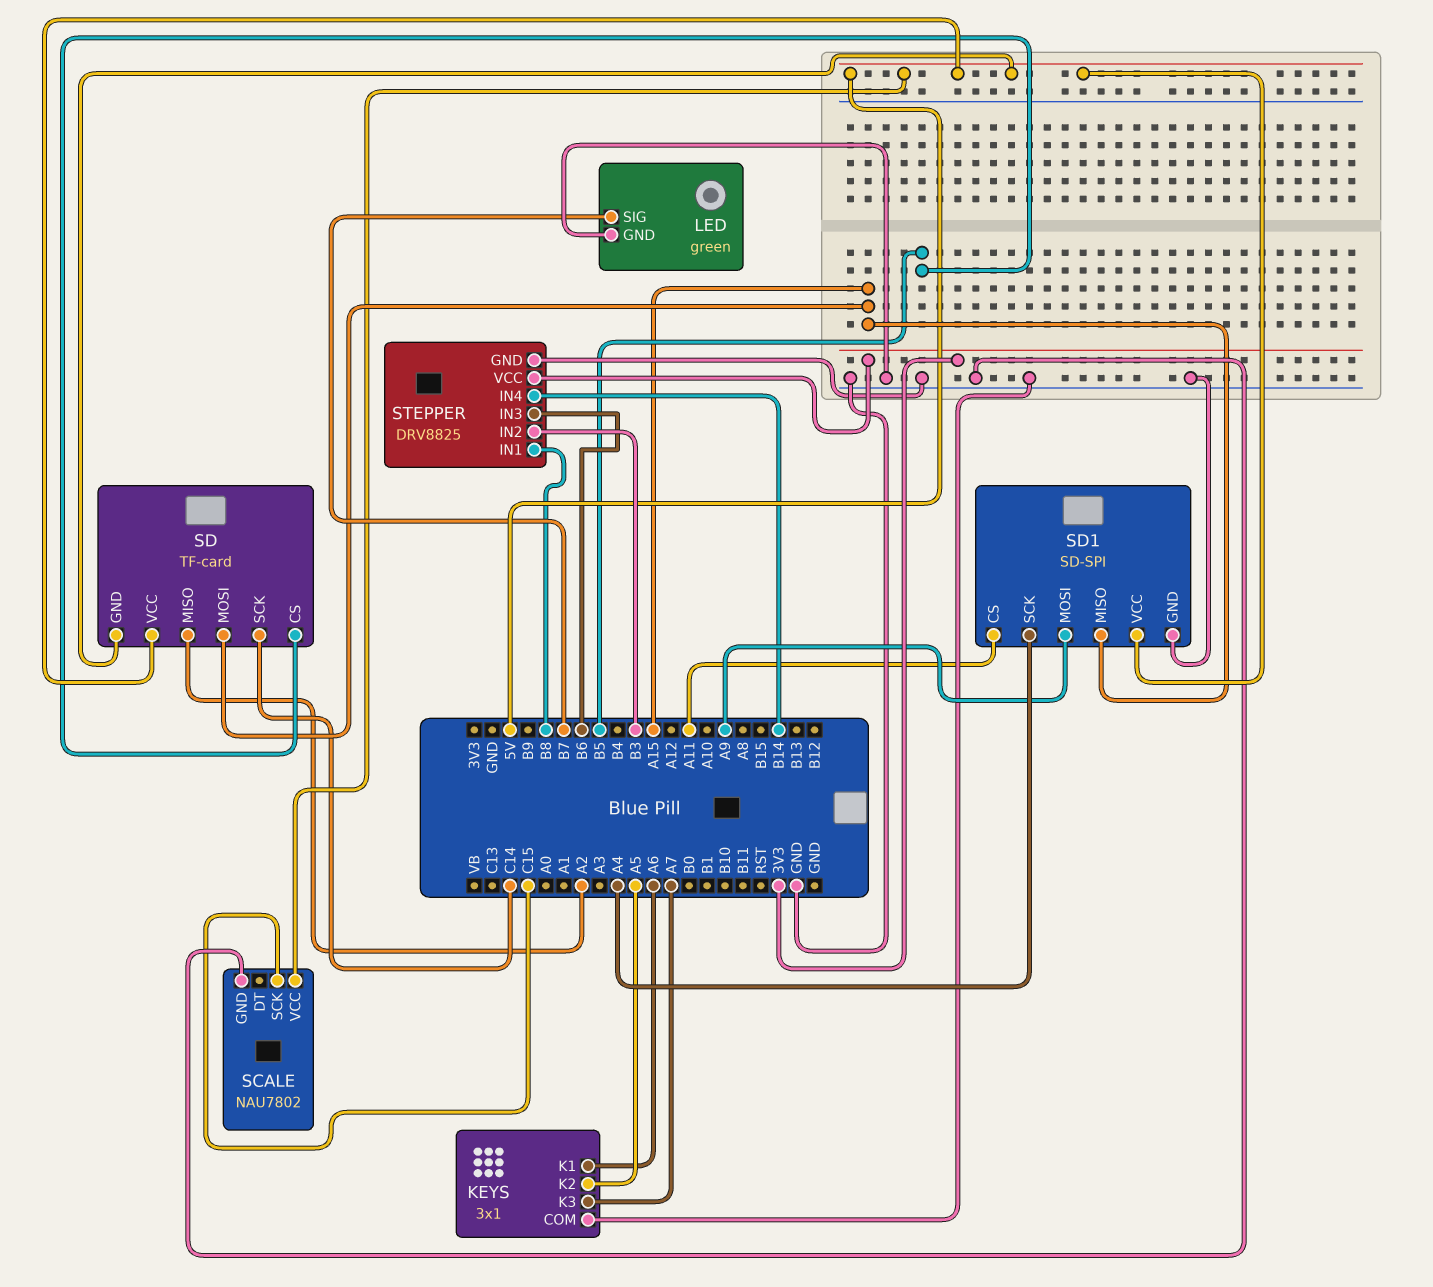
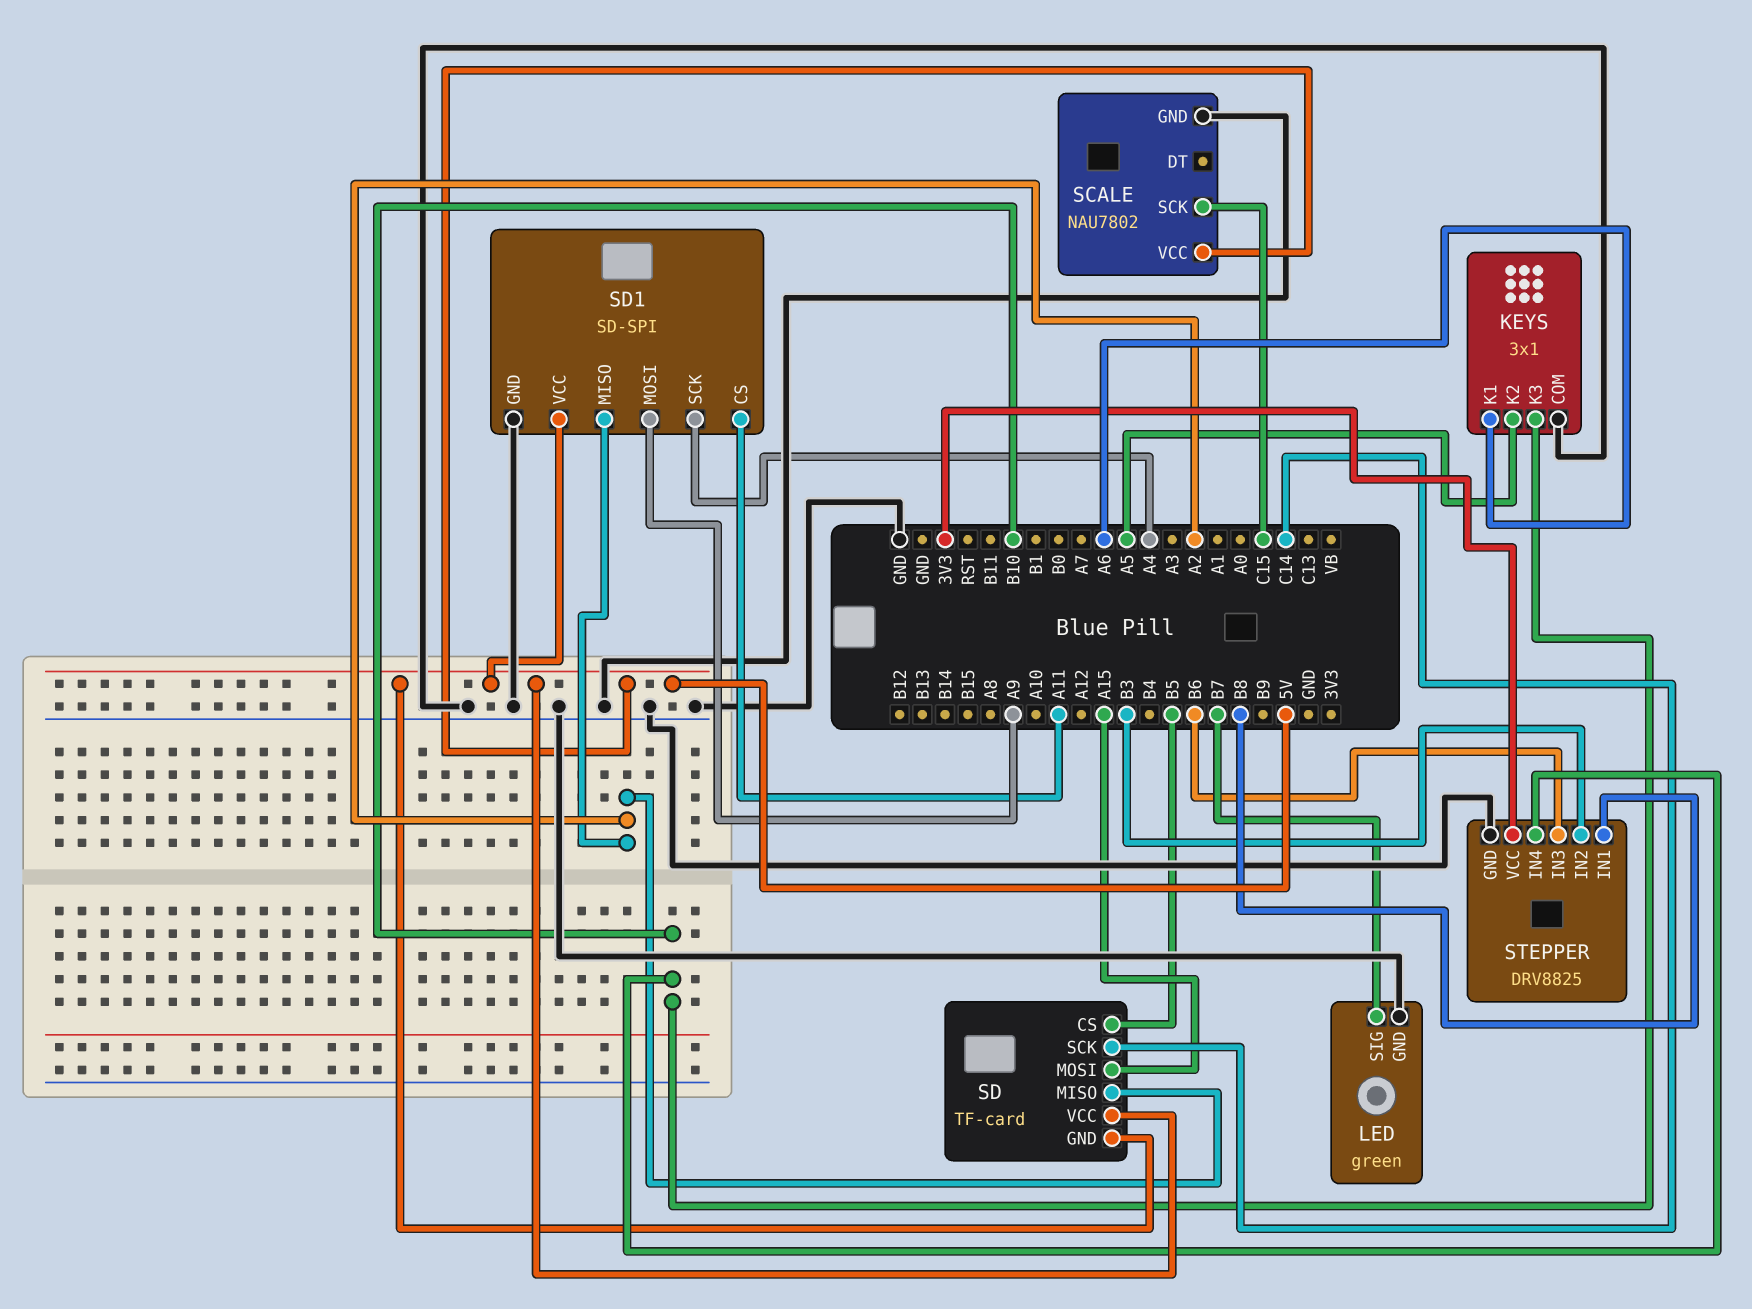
KEYS pin K3: A7 -> B10
SD1 pin MISO: A15 -> A2
STEPPER pin IN4: B14 -> B10

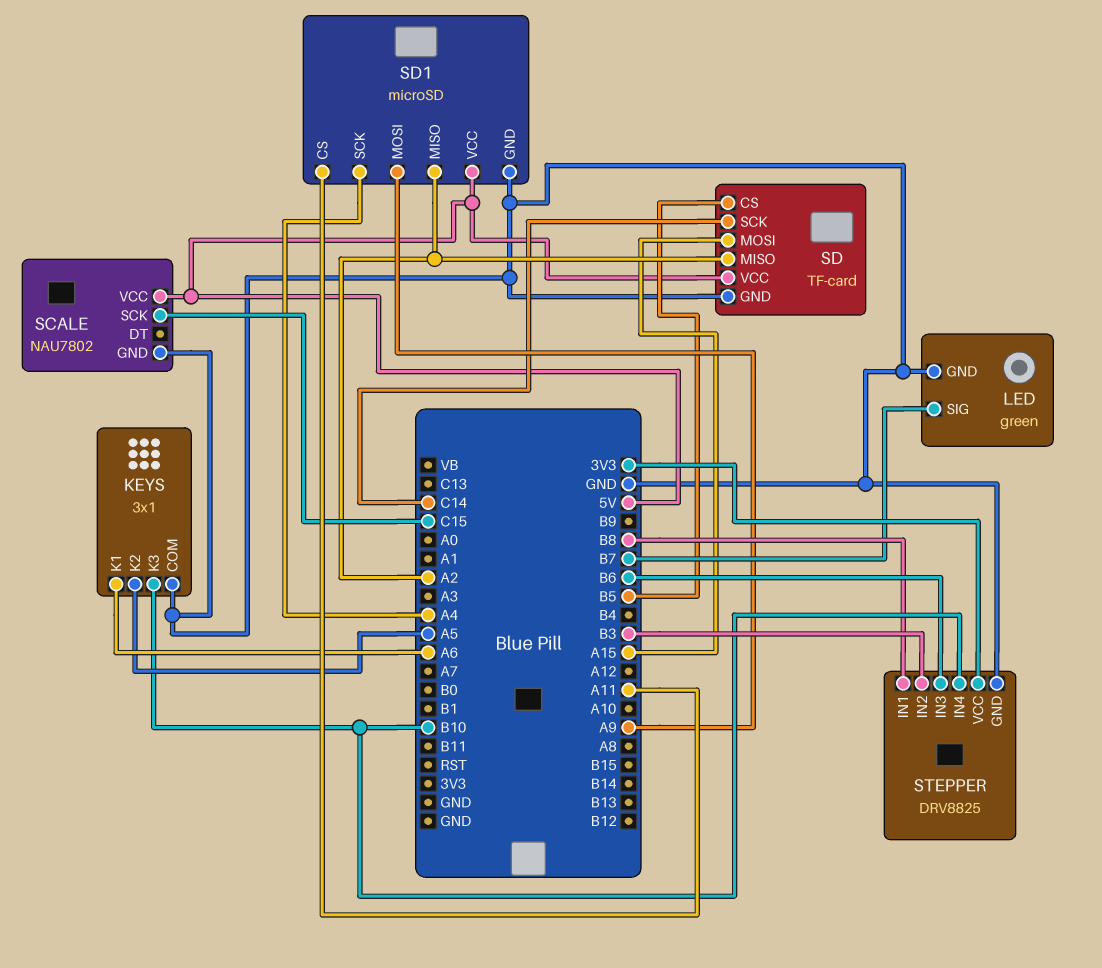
SD pin GND: 5V -> GND
SD1: SD-SPI -> microSD

